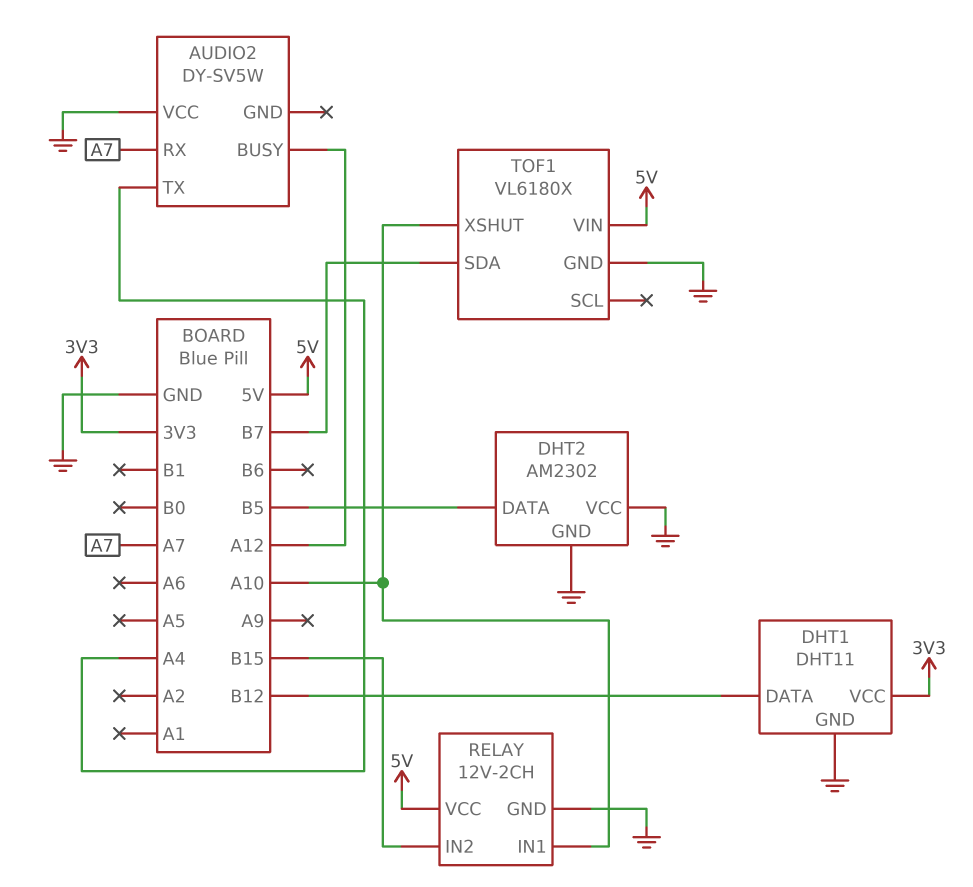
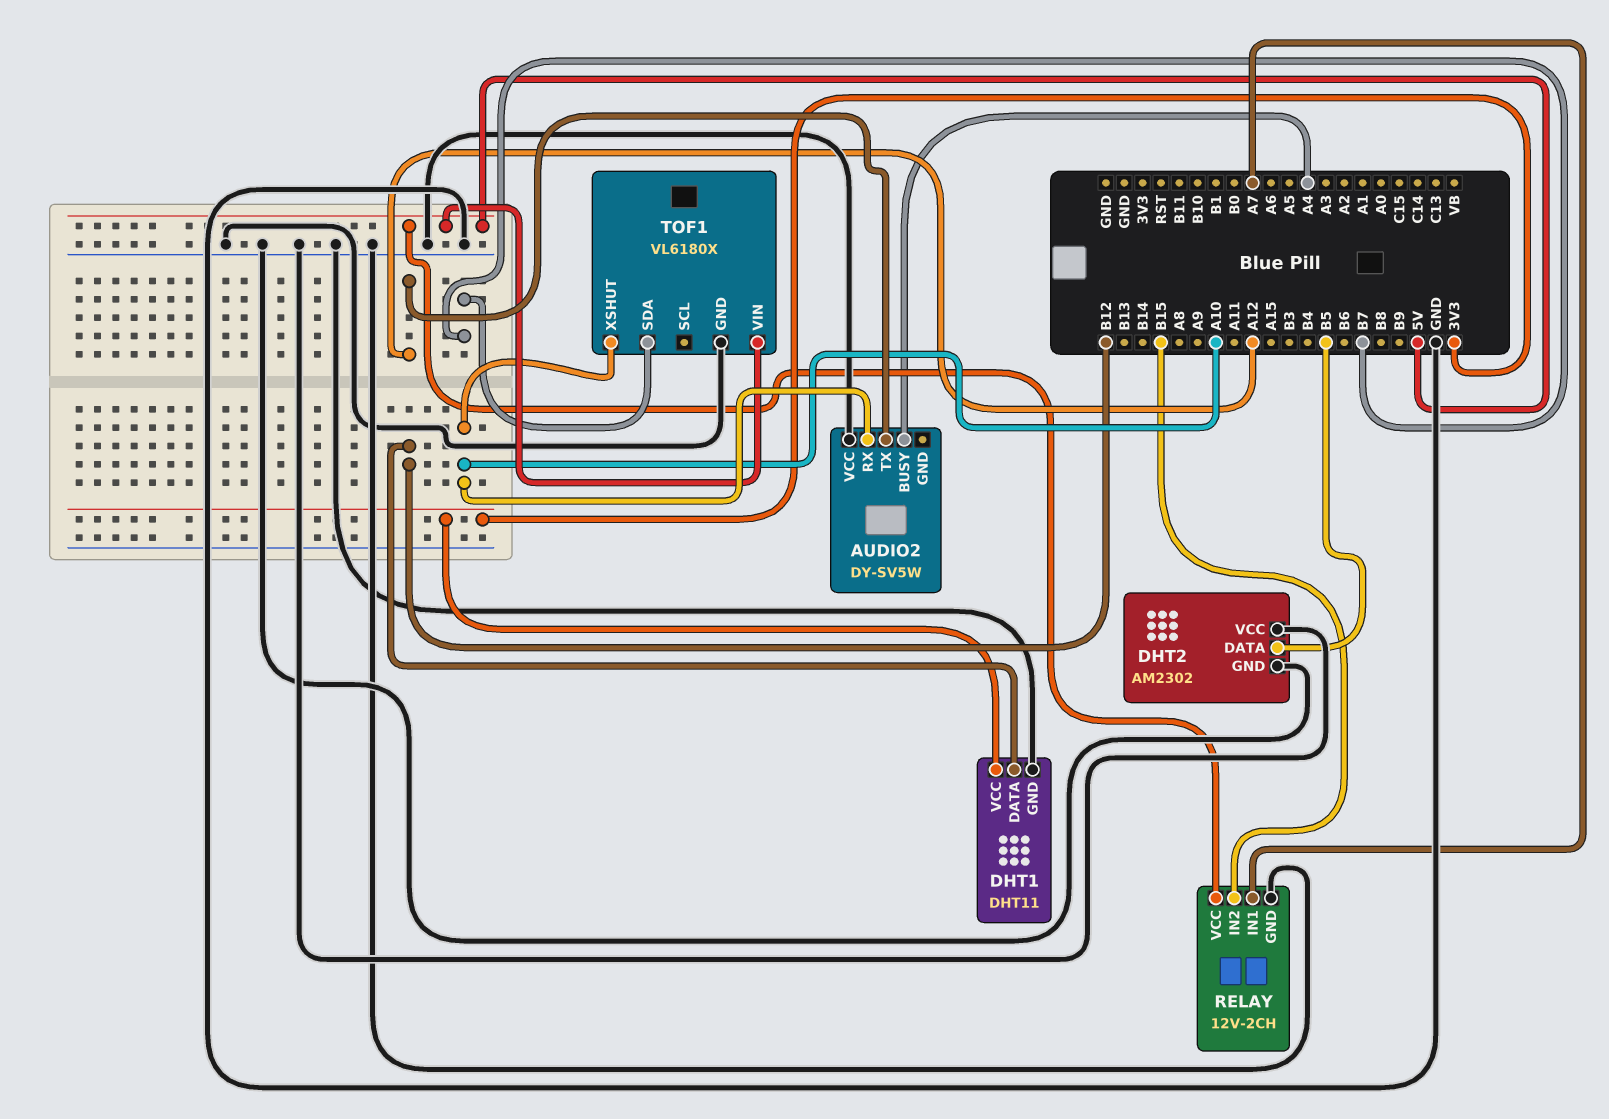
AUDIO2 pin BUSY: A12 -> A4
AUDIO2 pin RX: A7 -> A10
AUDIO2 pin TX: A4 -> A12
RELAY pin IN1: A10 -> A7

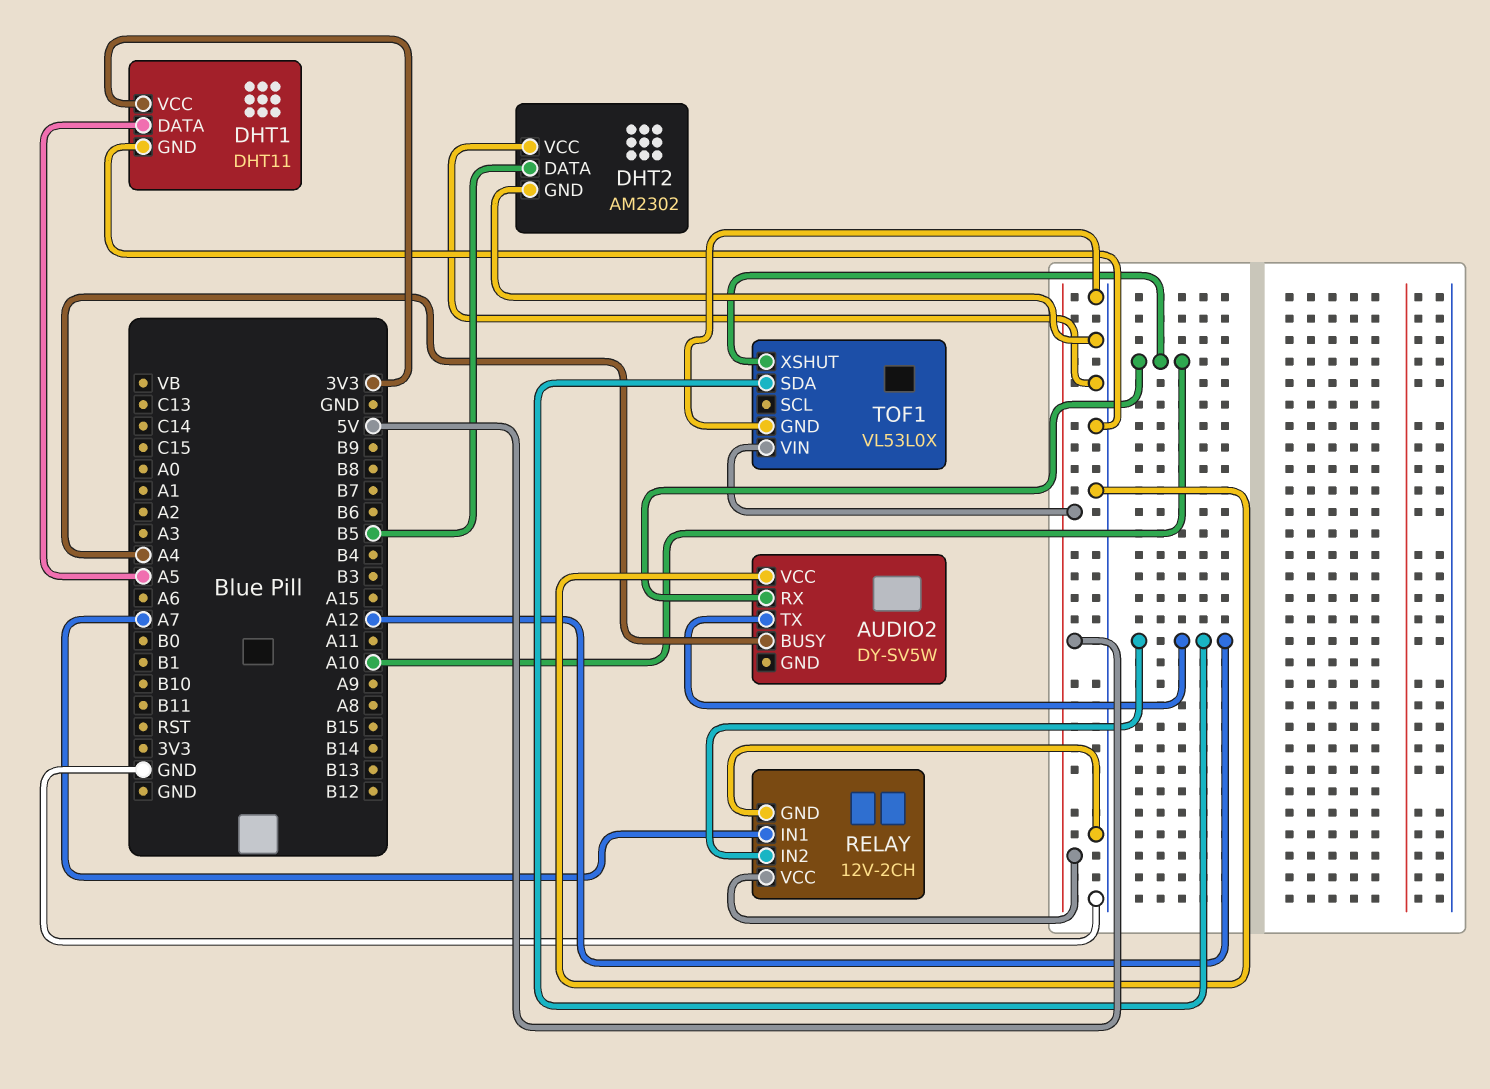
DHT1 pin DATA: B12 -> A5
RELAY pin IN2: B15 -> A12
TOF1: VL6180X -> VL53L0X
TOF1 pin SDA: B7 -> A12

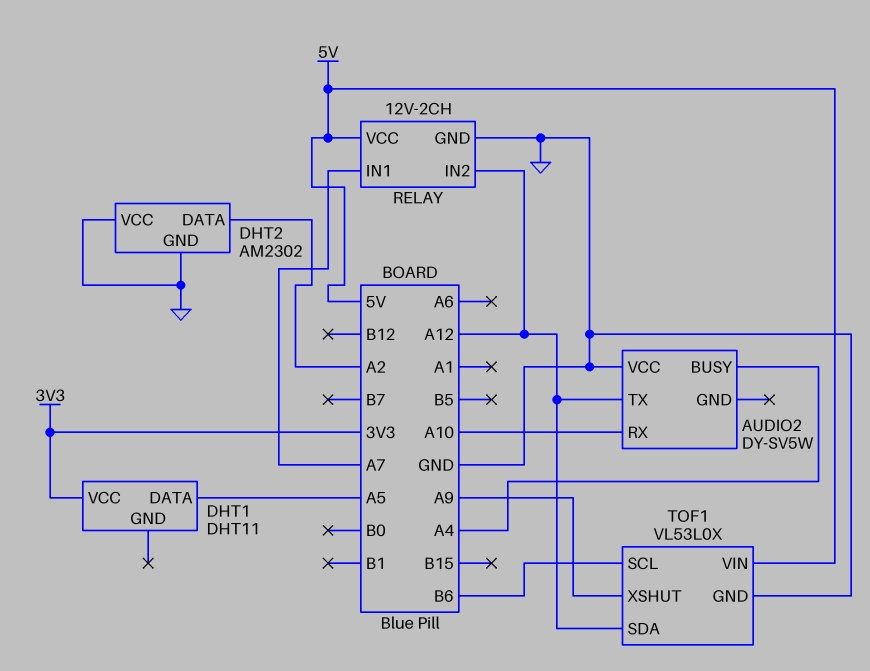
DHT1 pin GND: GND -> none
DHT2 pin DATA: B5 -> A2
TOF1 pin SCL: none -> B6
TOF1 pin XSHUT: A10 -> A9

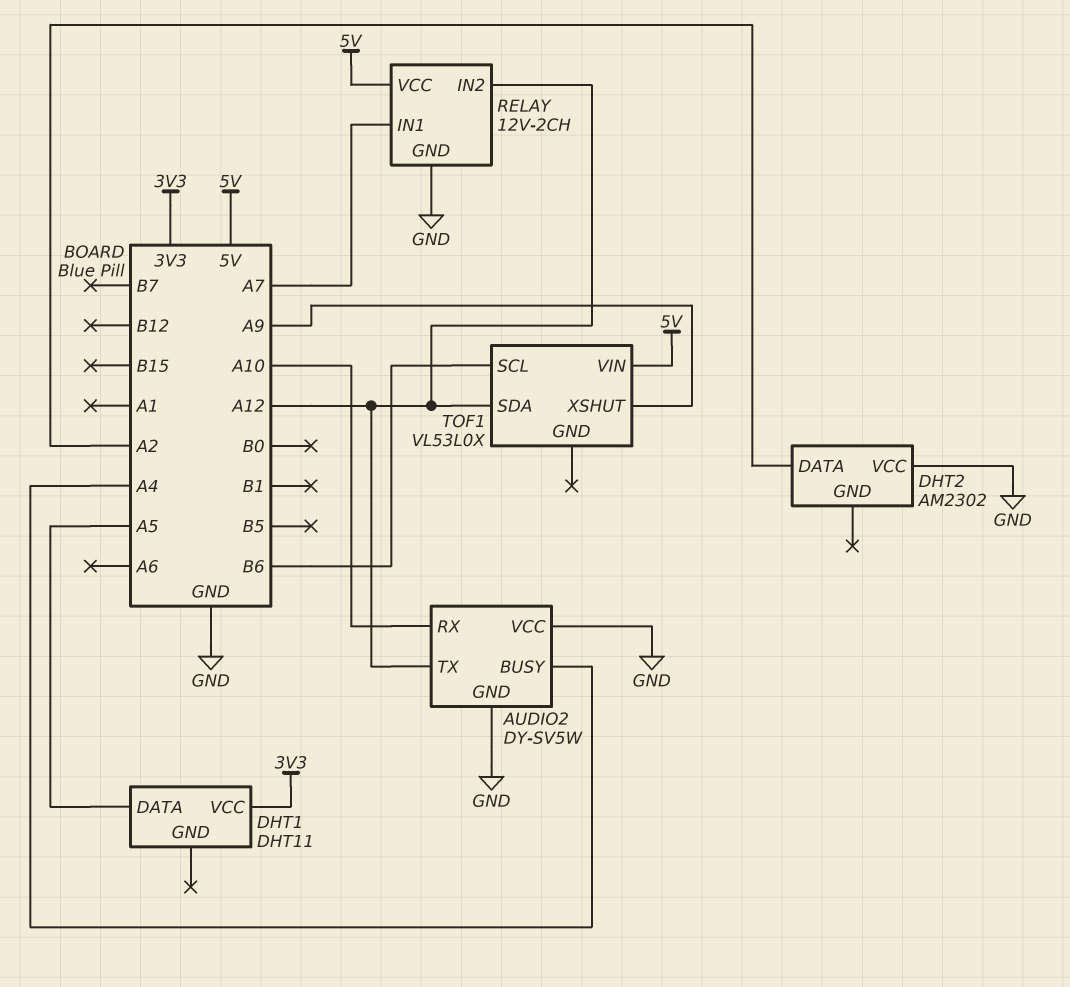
AUDIO2 pin GND: none -> GND
DHT2 pin GND: GND -> none
TOF1 pin GND: GND -> none

